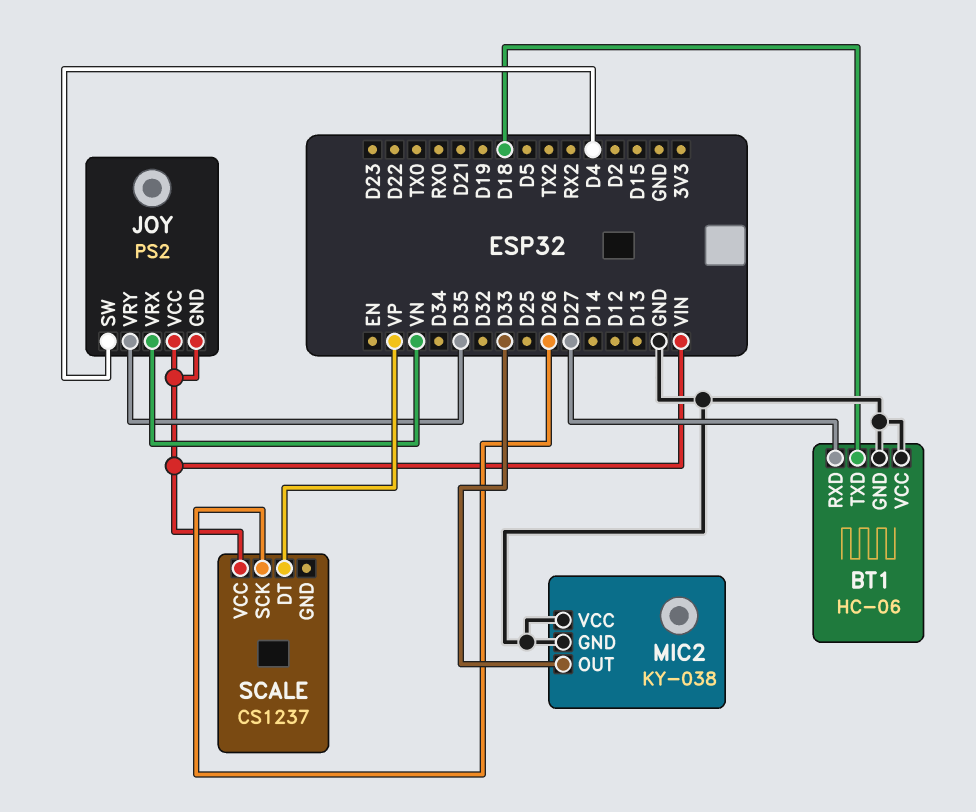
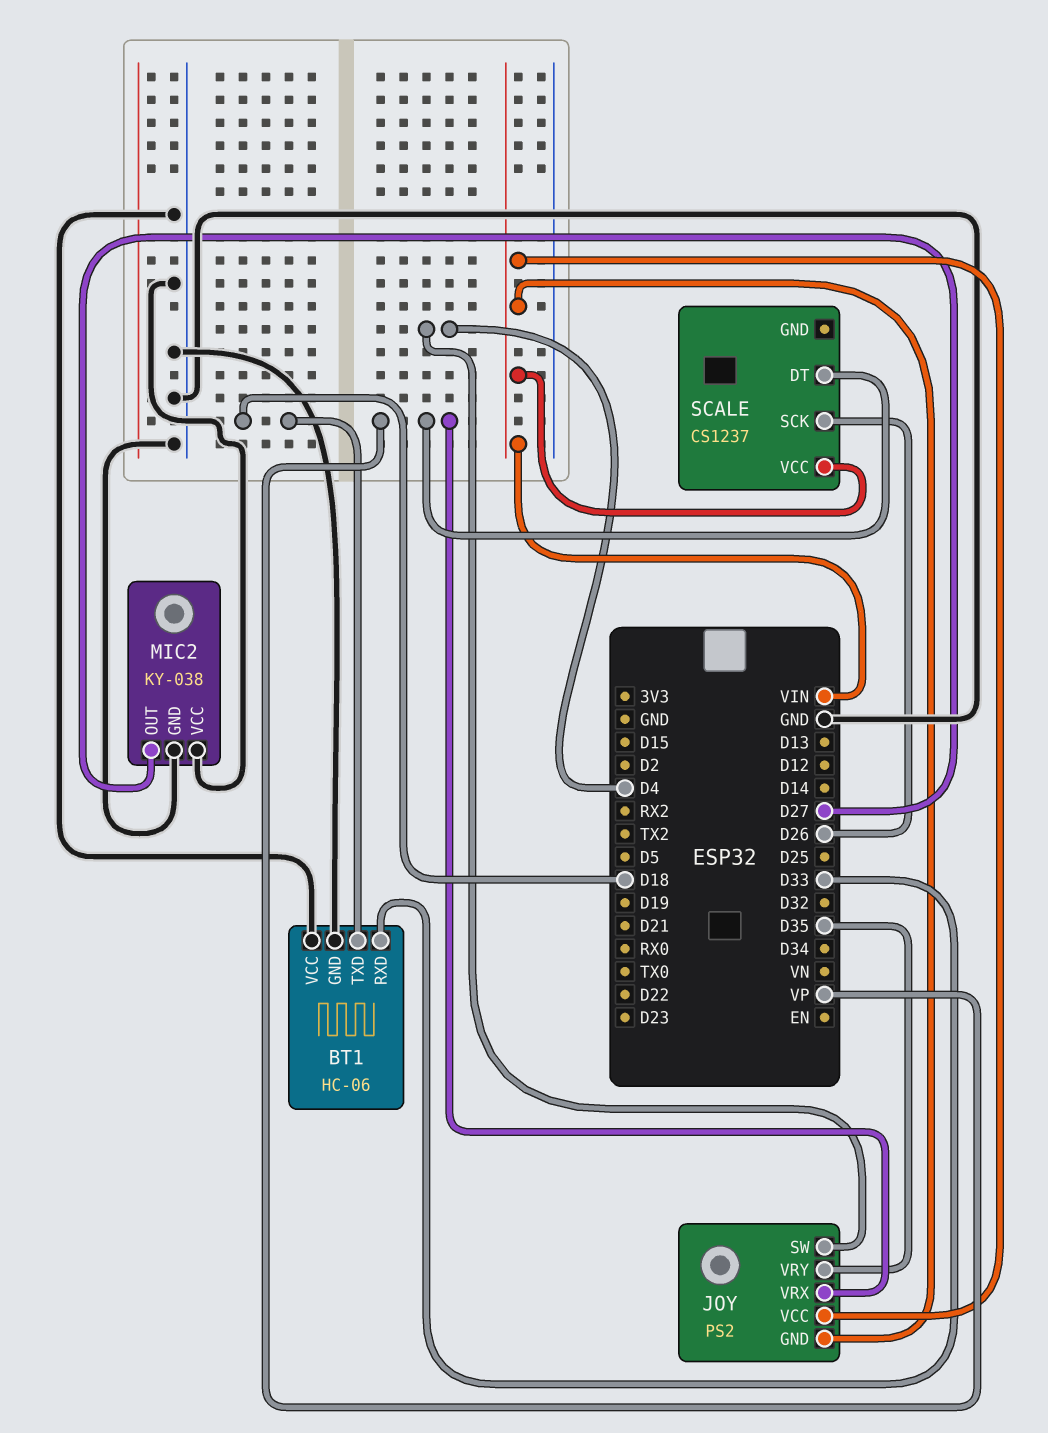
BT1 pin RXD: D27 -> D33
JOY pin VRX: VN -> VP
MIC2 pin OUT: D33 -> D27

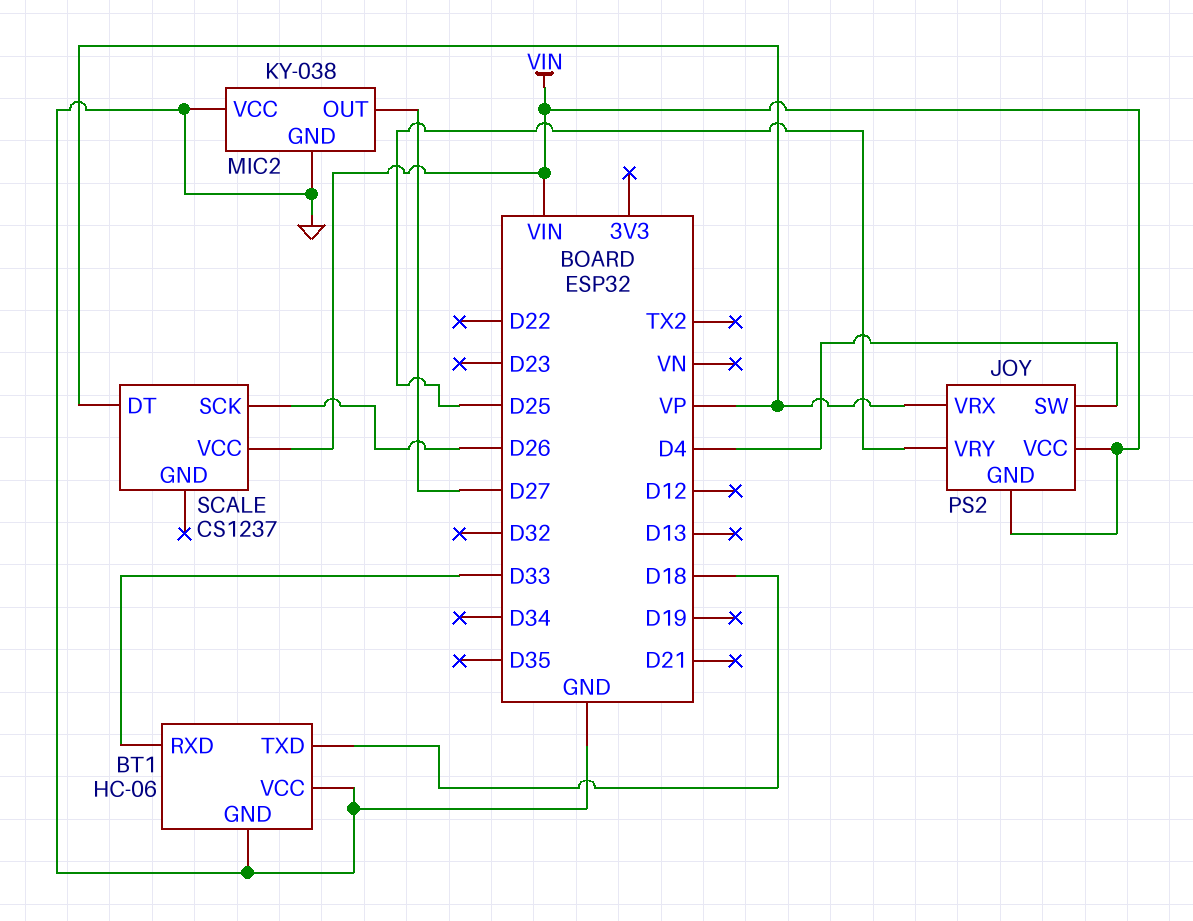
JOY pin VRY: D35 -> D25

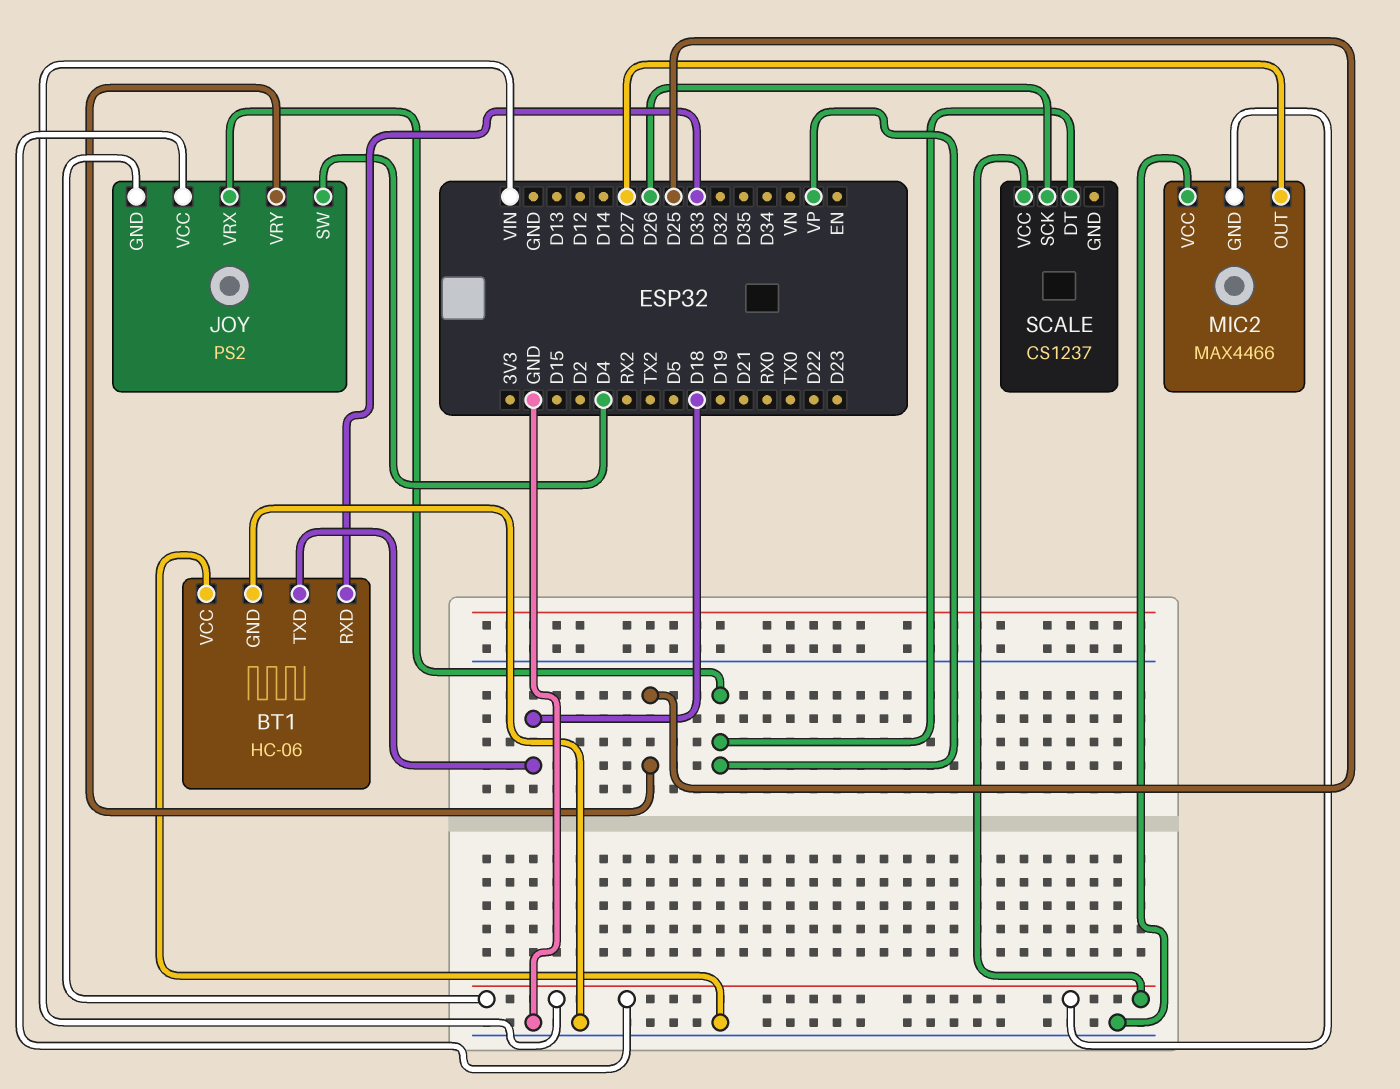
MIC2: KY-038 -> MAX4466
MIC2 pin GND: GND -> VIN

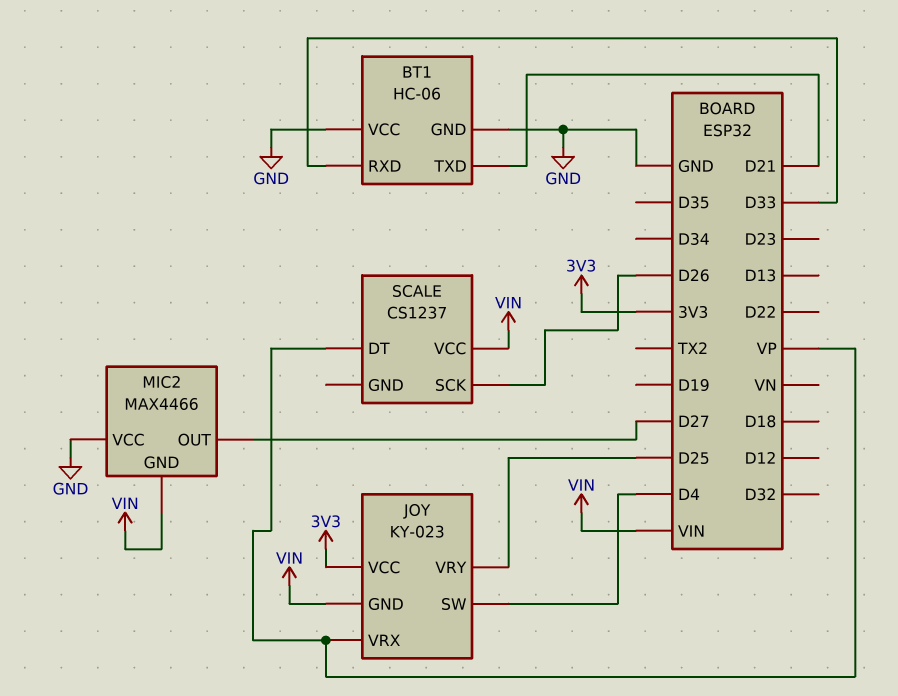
BT1 pin TXD: D18 -> D21
JOY: PS2 -> KY-023
JOY pin VCC: VIN -> 3V3

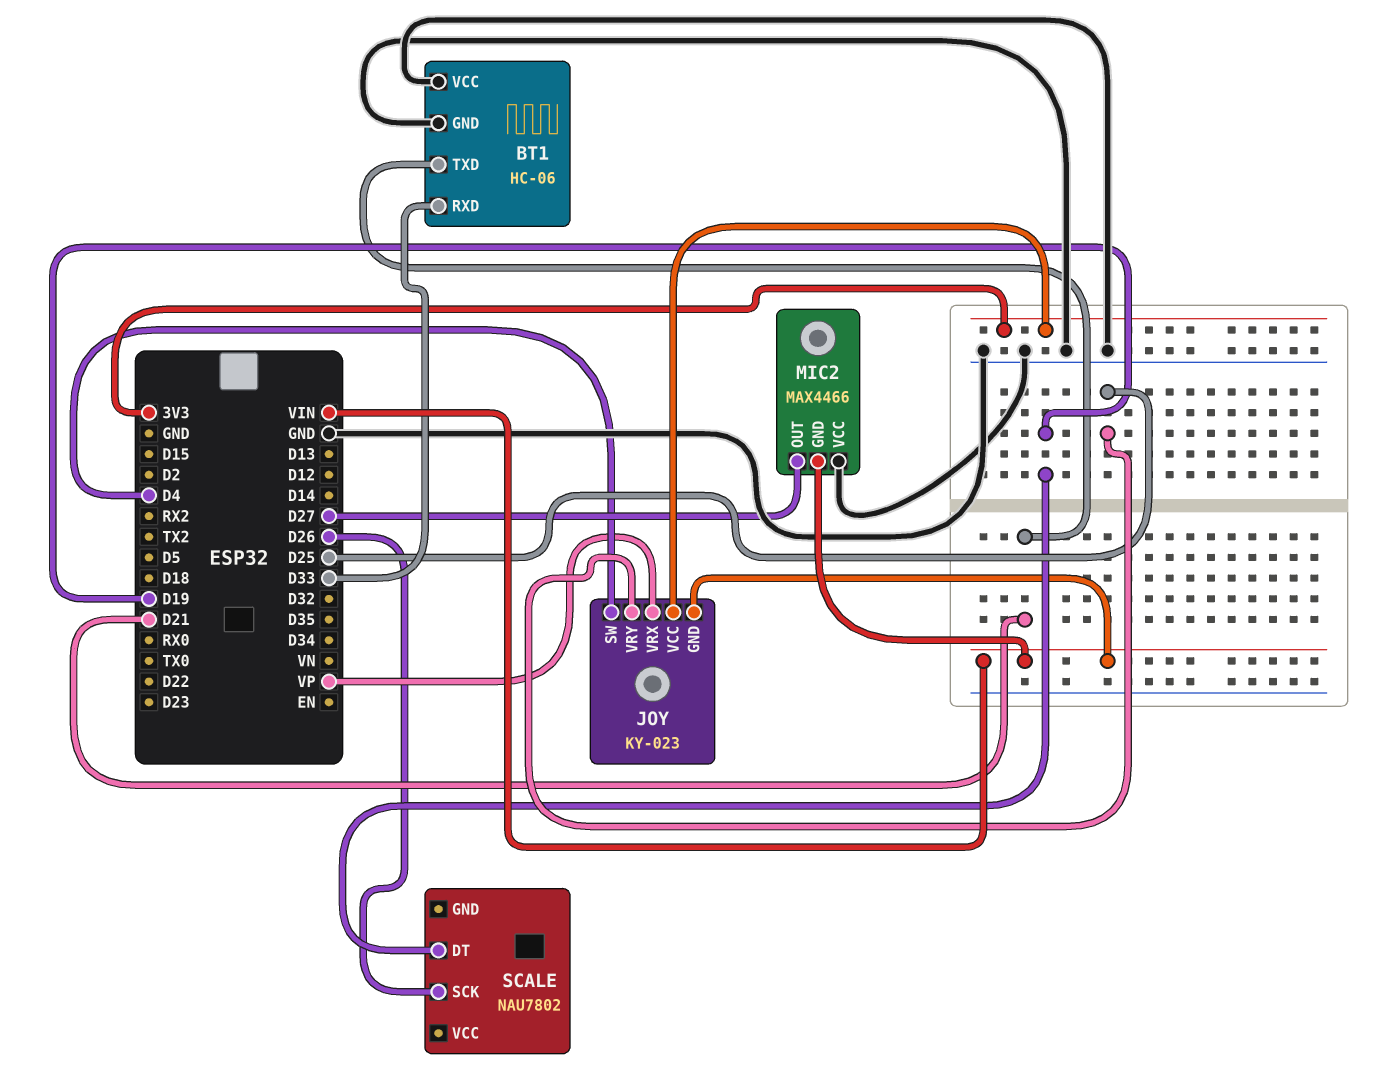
SCALE: CS1237 -> NAU7802
SCALE pin DT: VP -> D19
SCALE pin VCC: VIN -> none

